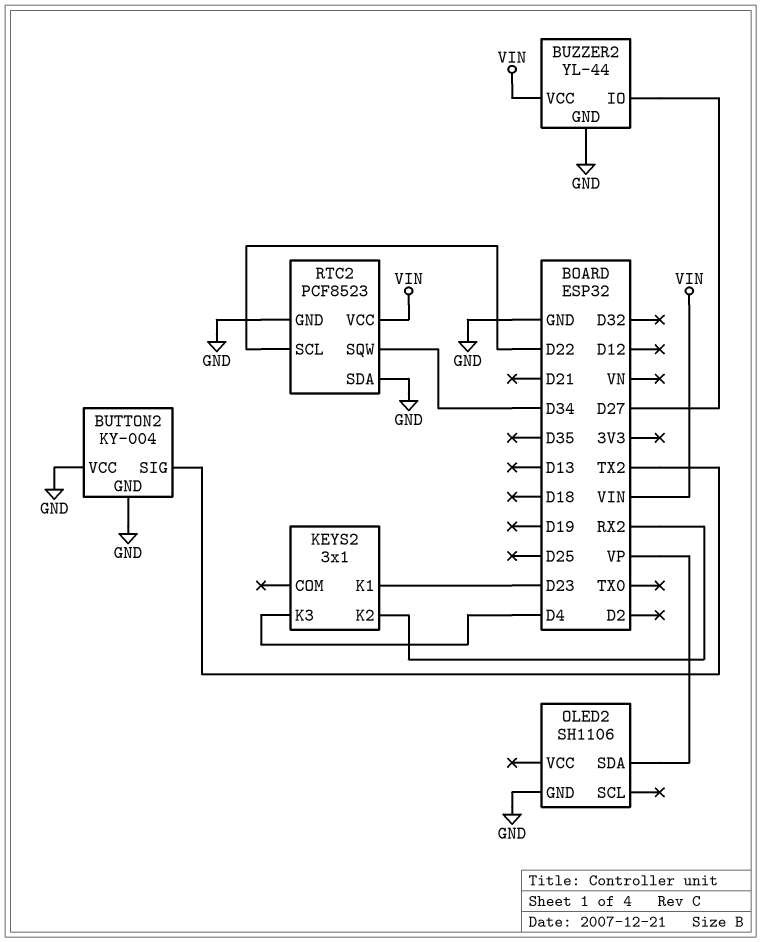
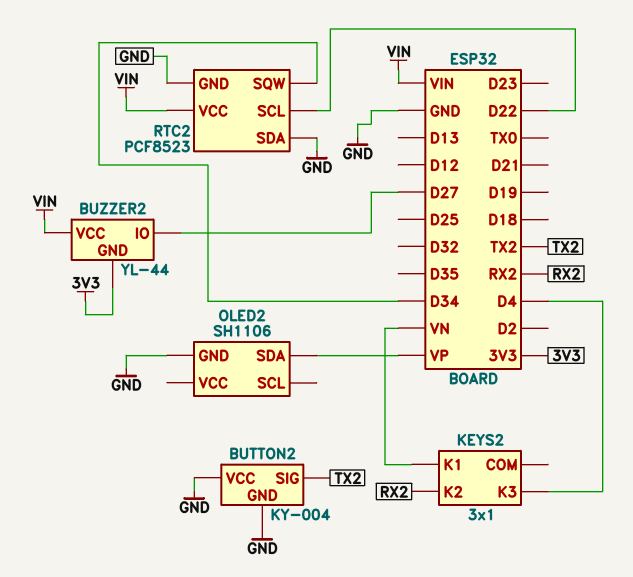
BUZZER2 pin GND: GND -> 3V3
KEYS2 pin K1: D23 -> VN

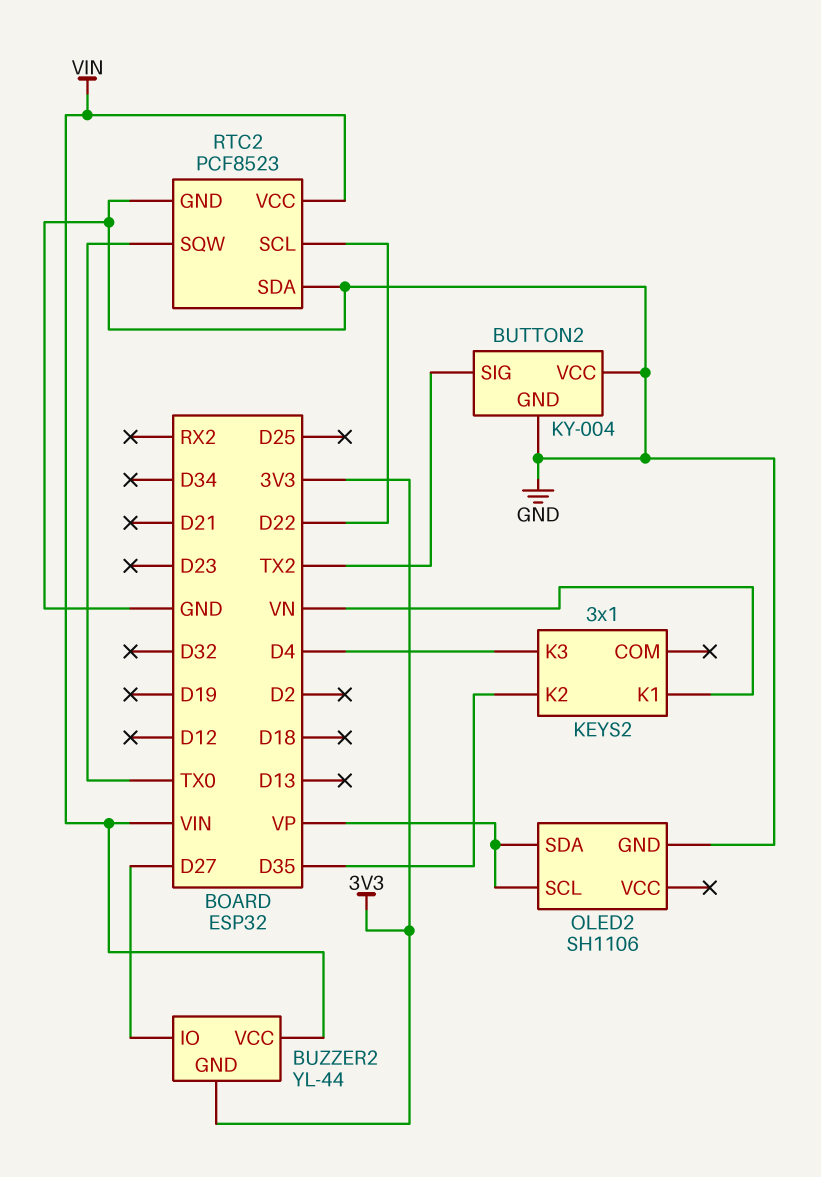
KEYS2 pin K2: RX2 -> D35
OLED2 pin SCL: none -> VP
RTC2 pin SQW: D34 -> TX0

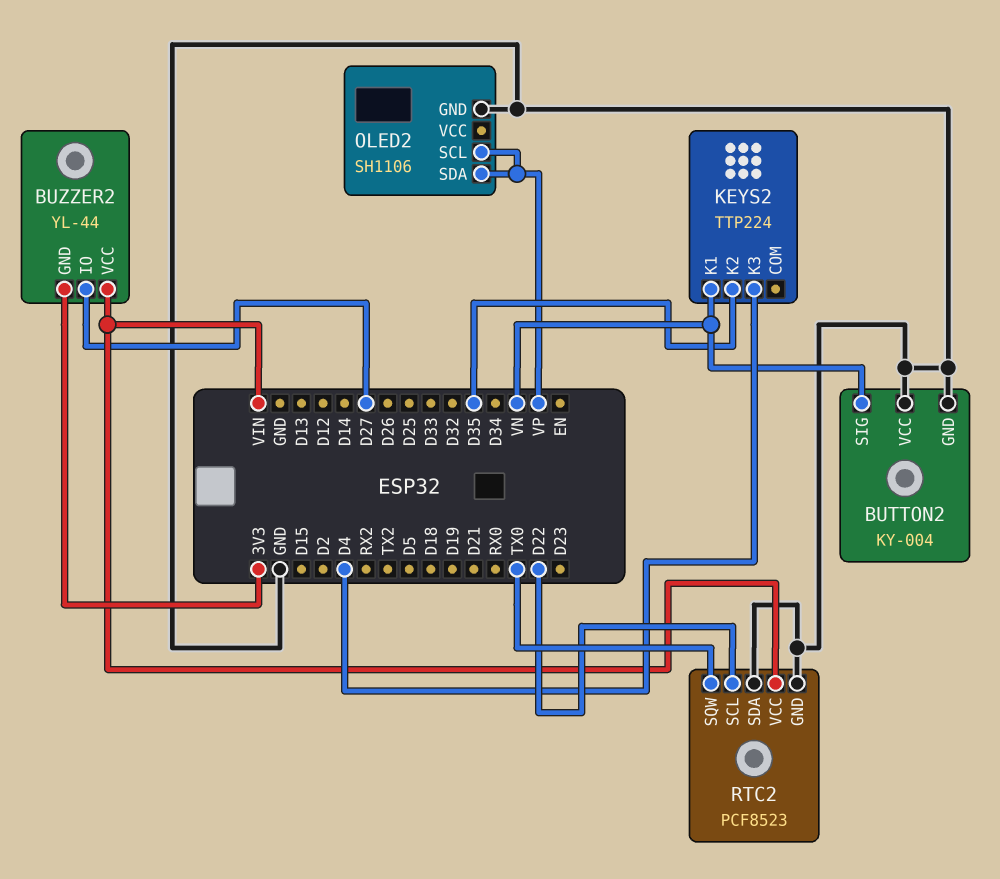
BUTTON2 pin SIG: TX2 -> VN
KEYS2: 3x1 -> TTP224

